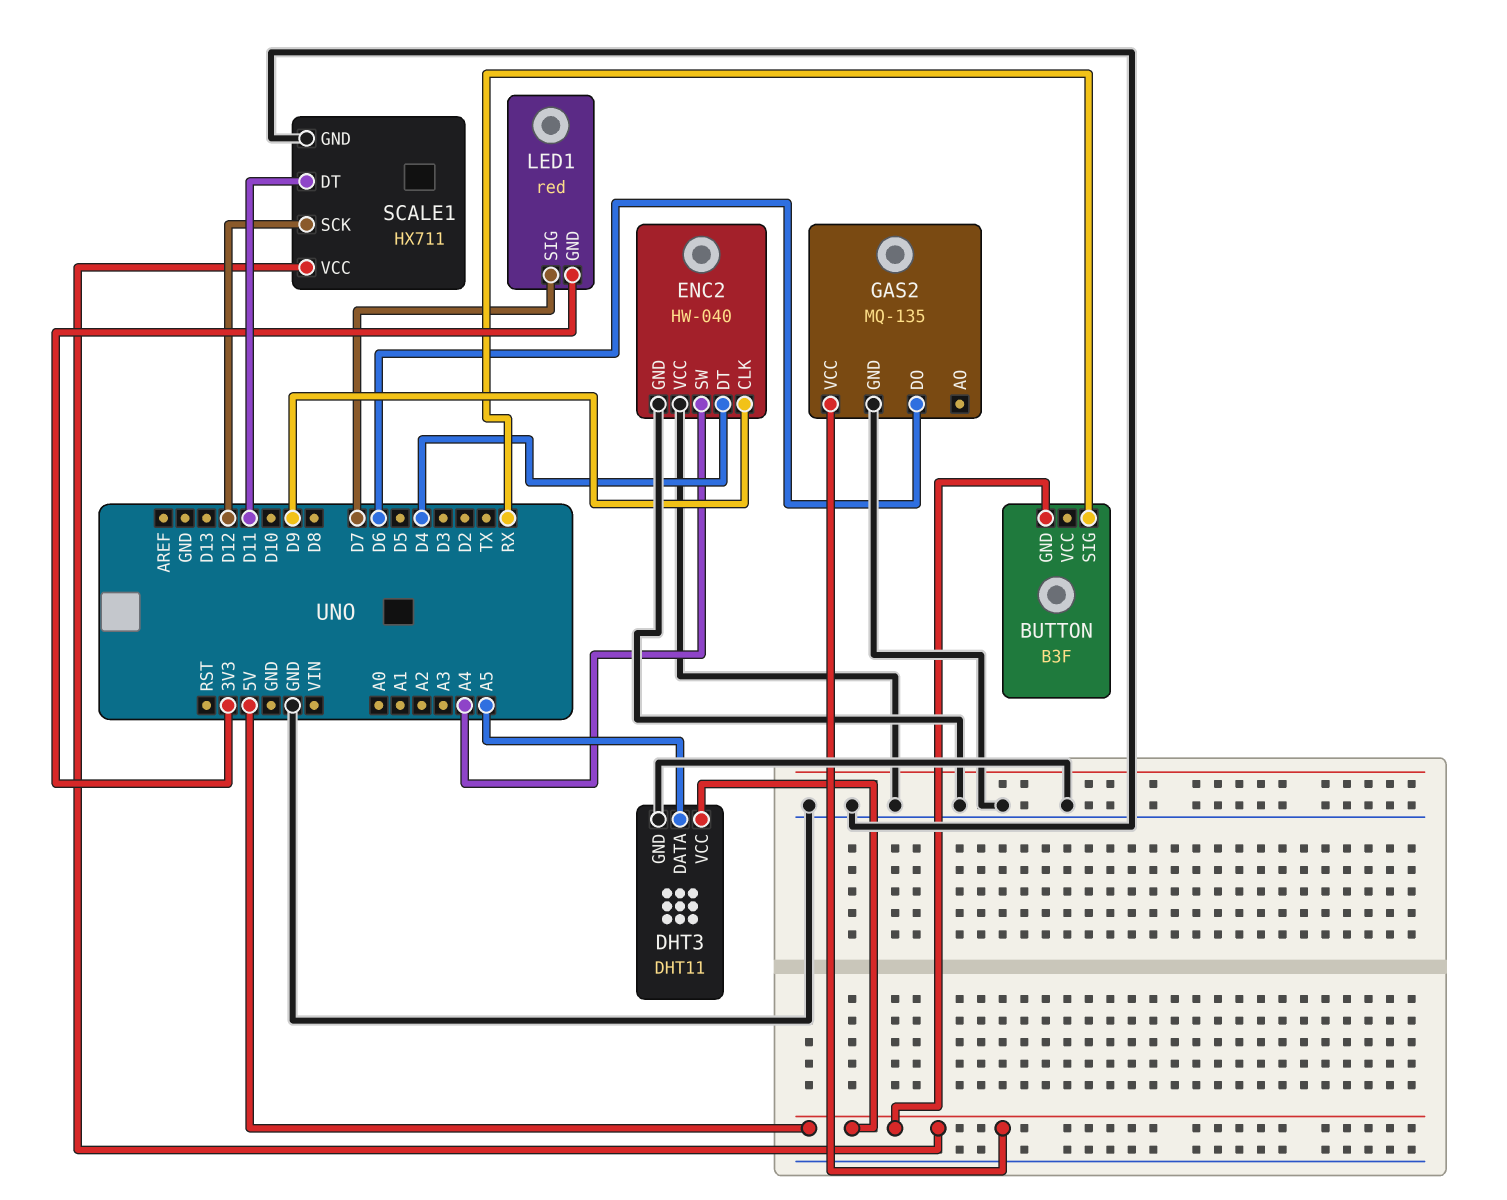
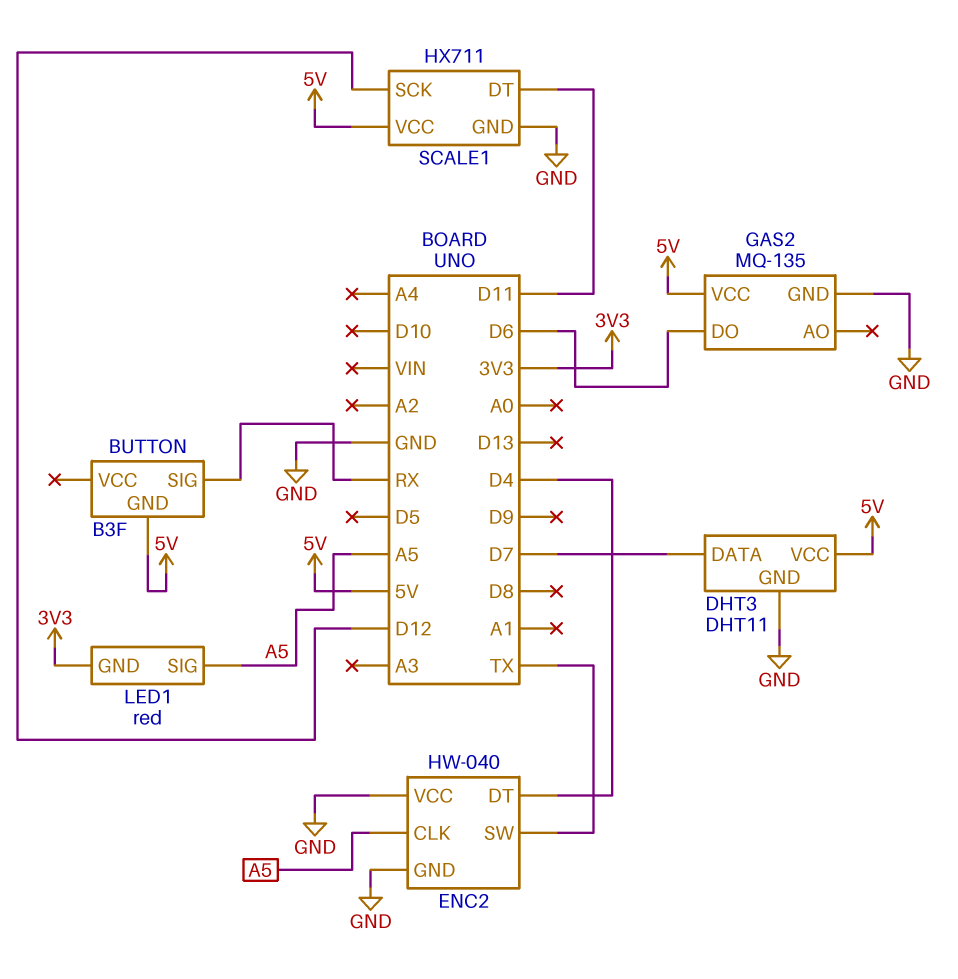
DHT3 pin DATA: A5 -> D7
ENC2 pin CLK: D9 -> A5
ENC2 pin SW: A4 -> TX
LED1 pin SIG: D7 -> A5

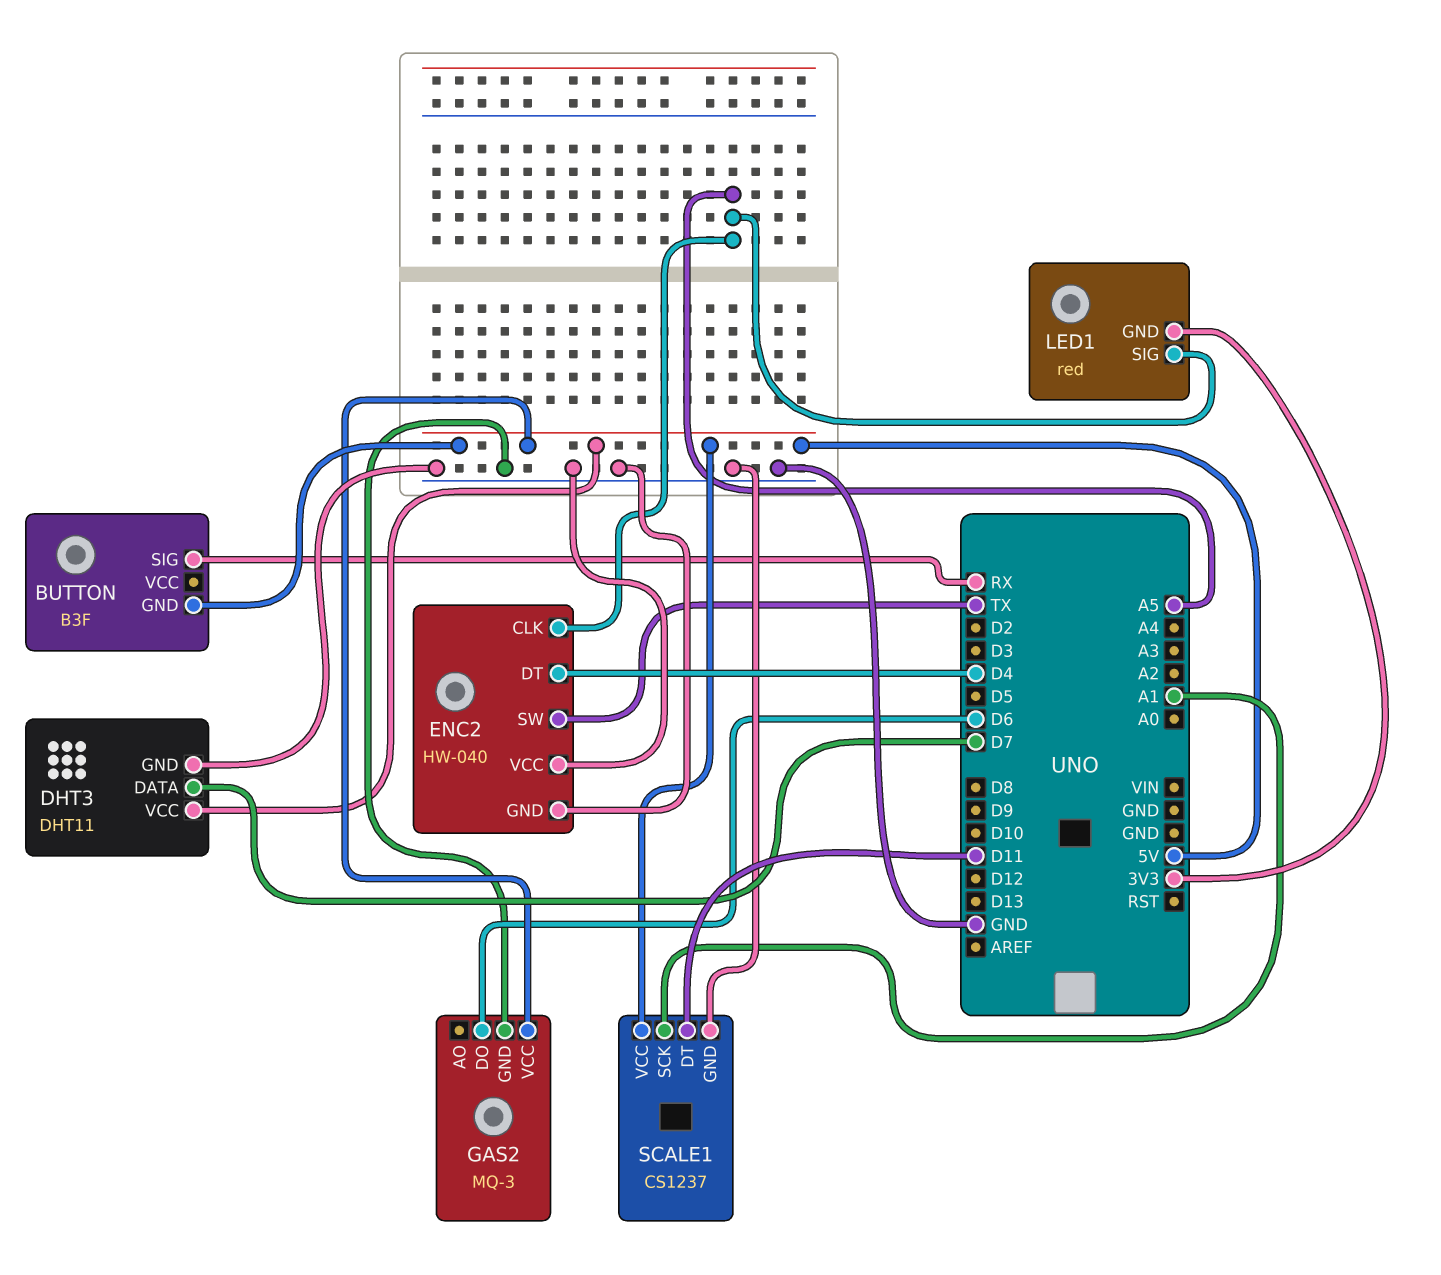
GAS2: MQ-135 -> MQ-3
SCALE1: HX711 -> CS1237
SCALE1 pin SCK: D12 -> A1

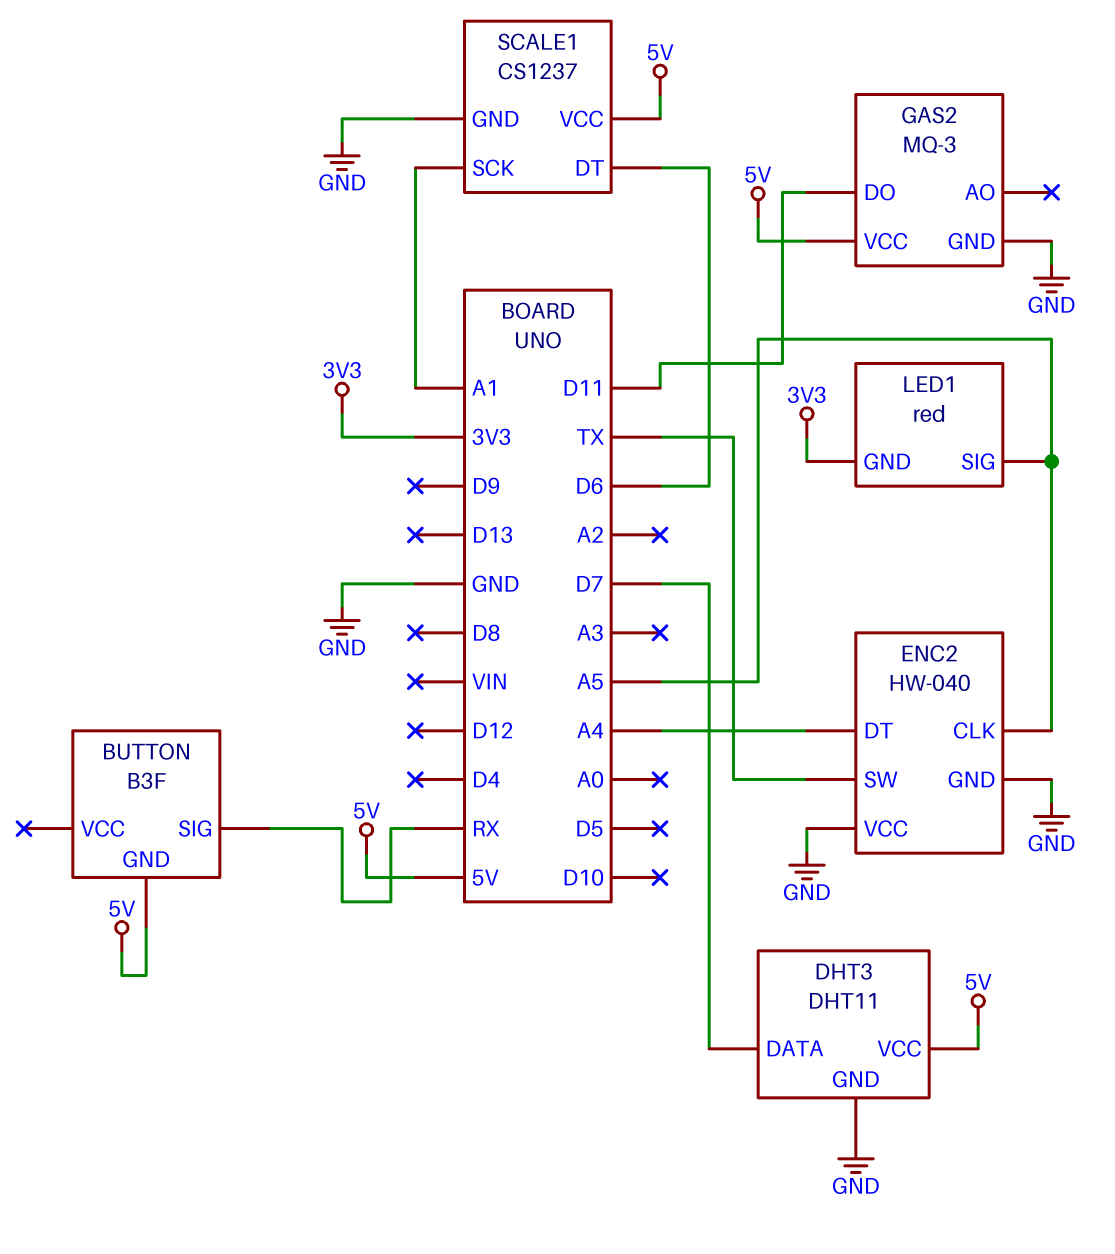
ENC2 pin DT: D4 -> A4
GAS2 pin DO: D6 -> D11
SCALE1 pin DT: D11 -> D6

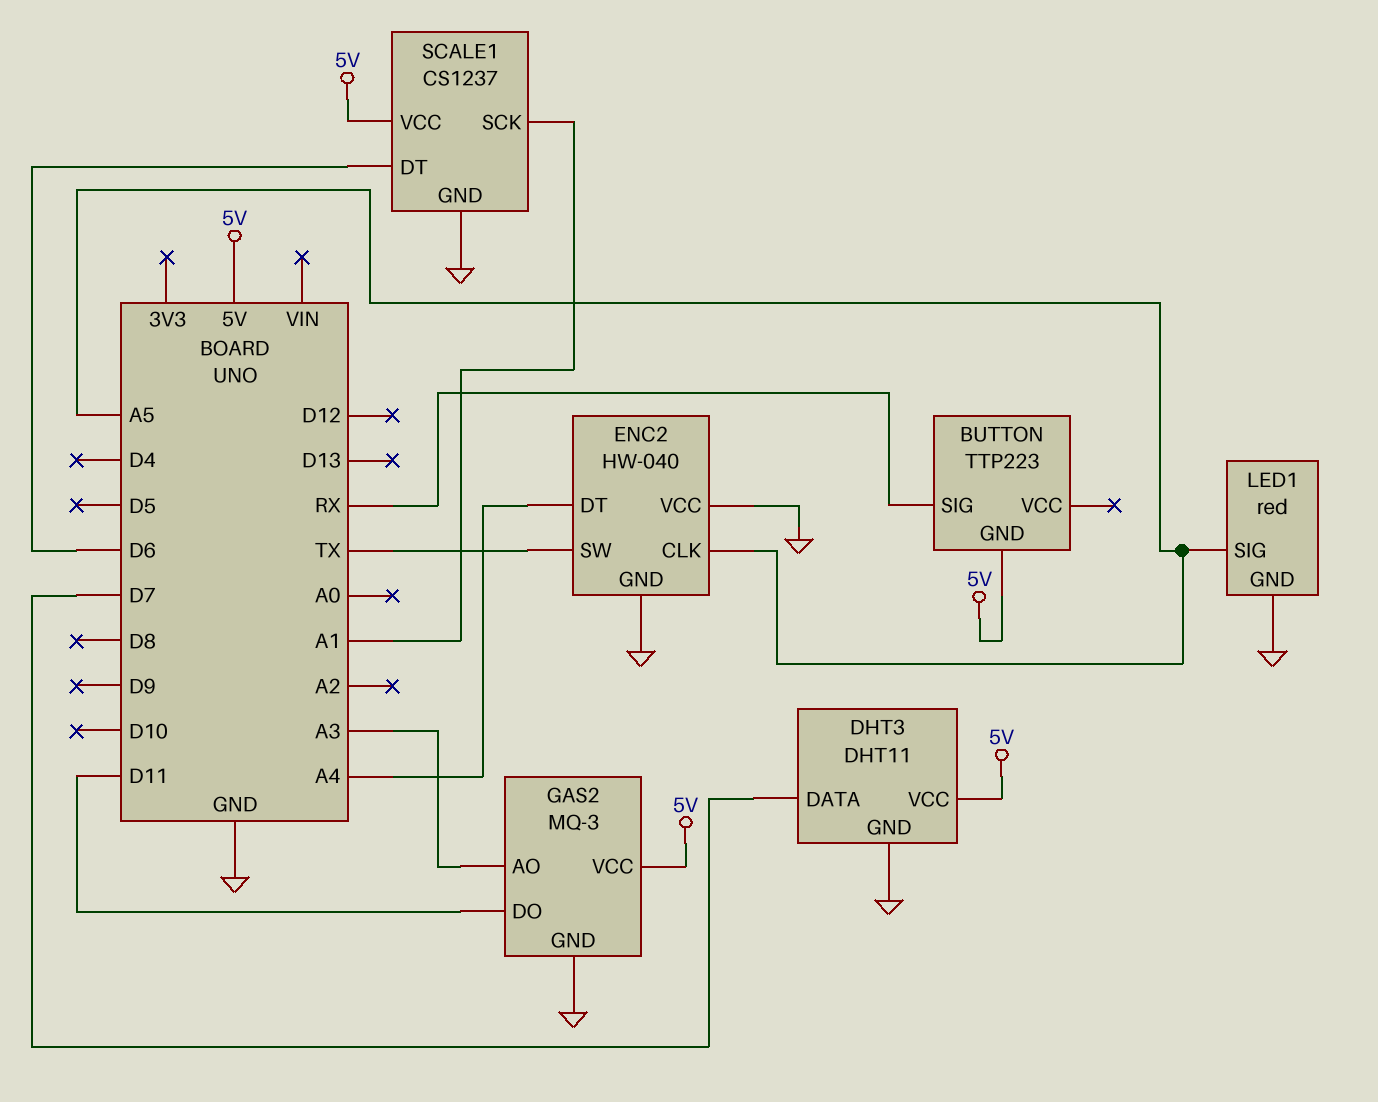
BUTTON: B3F -> TTP223
GAS2 pin AO: none -> A3
LED1 pin GND: 3V3 -> GND

